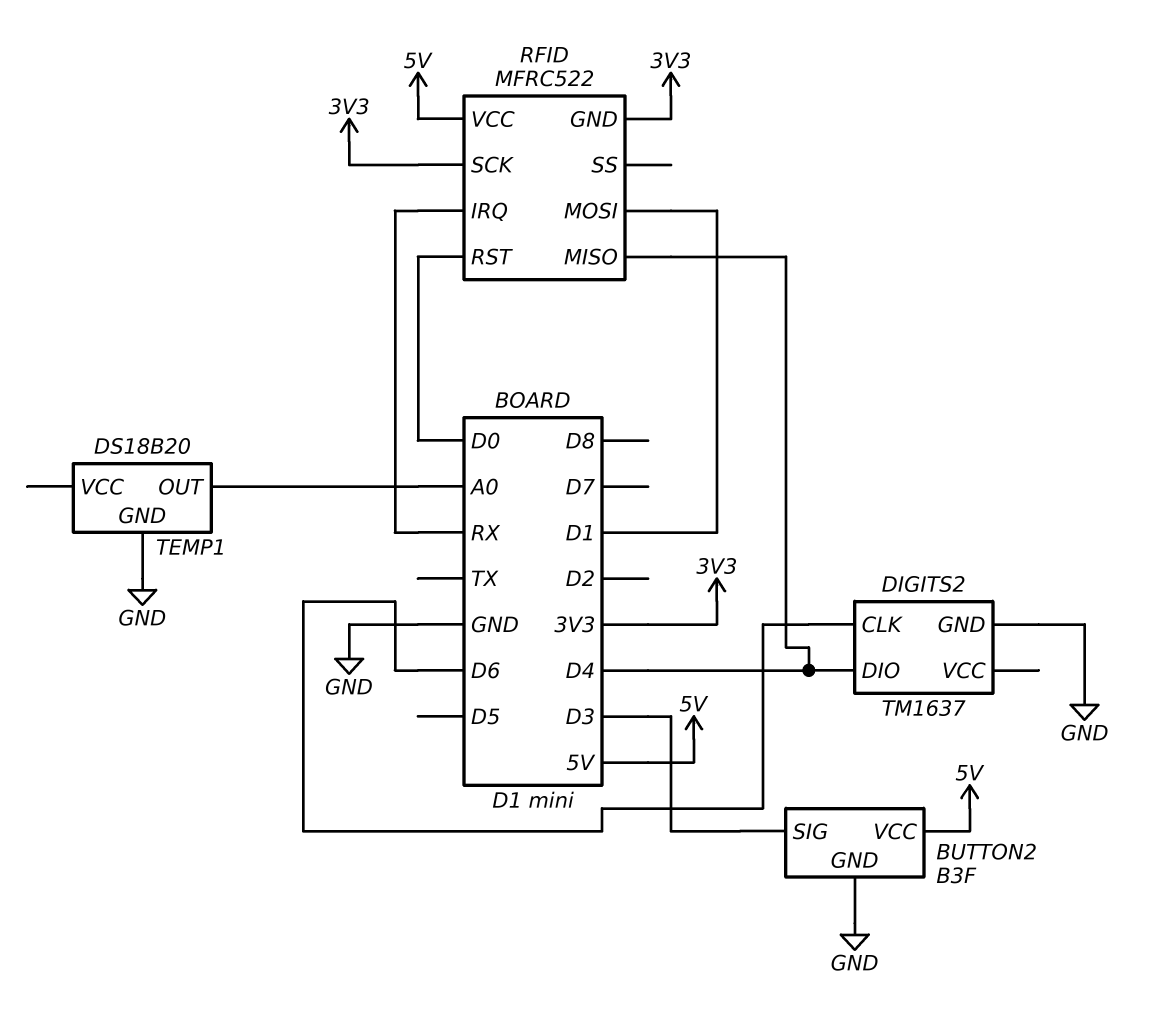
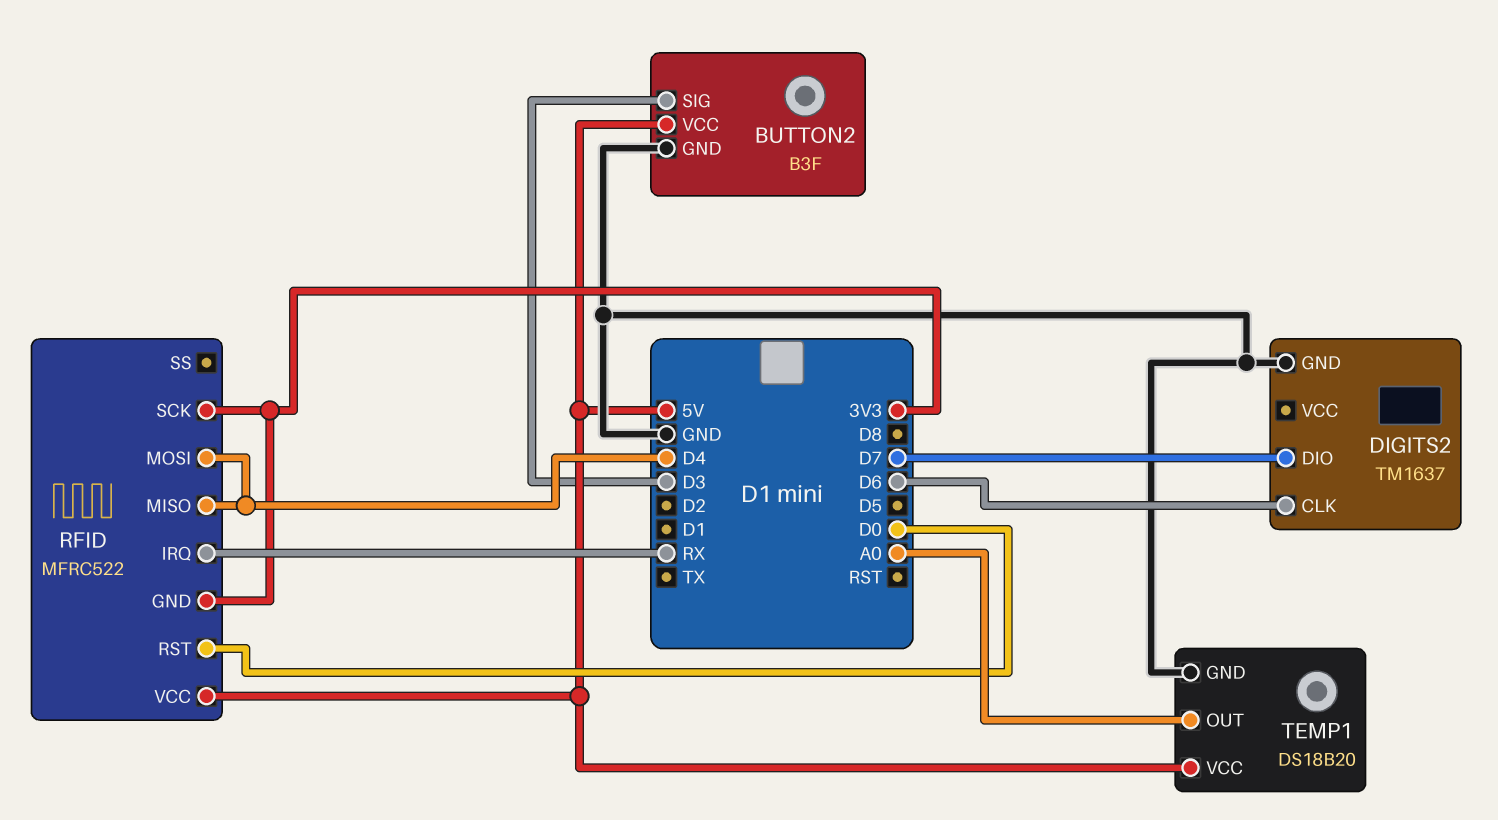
DIGITS2 pin DIO: D4 -> D7
RFID pin MOSI: D1 -> D4
TEMP1 pin VCC: none -> 5V

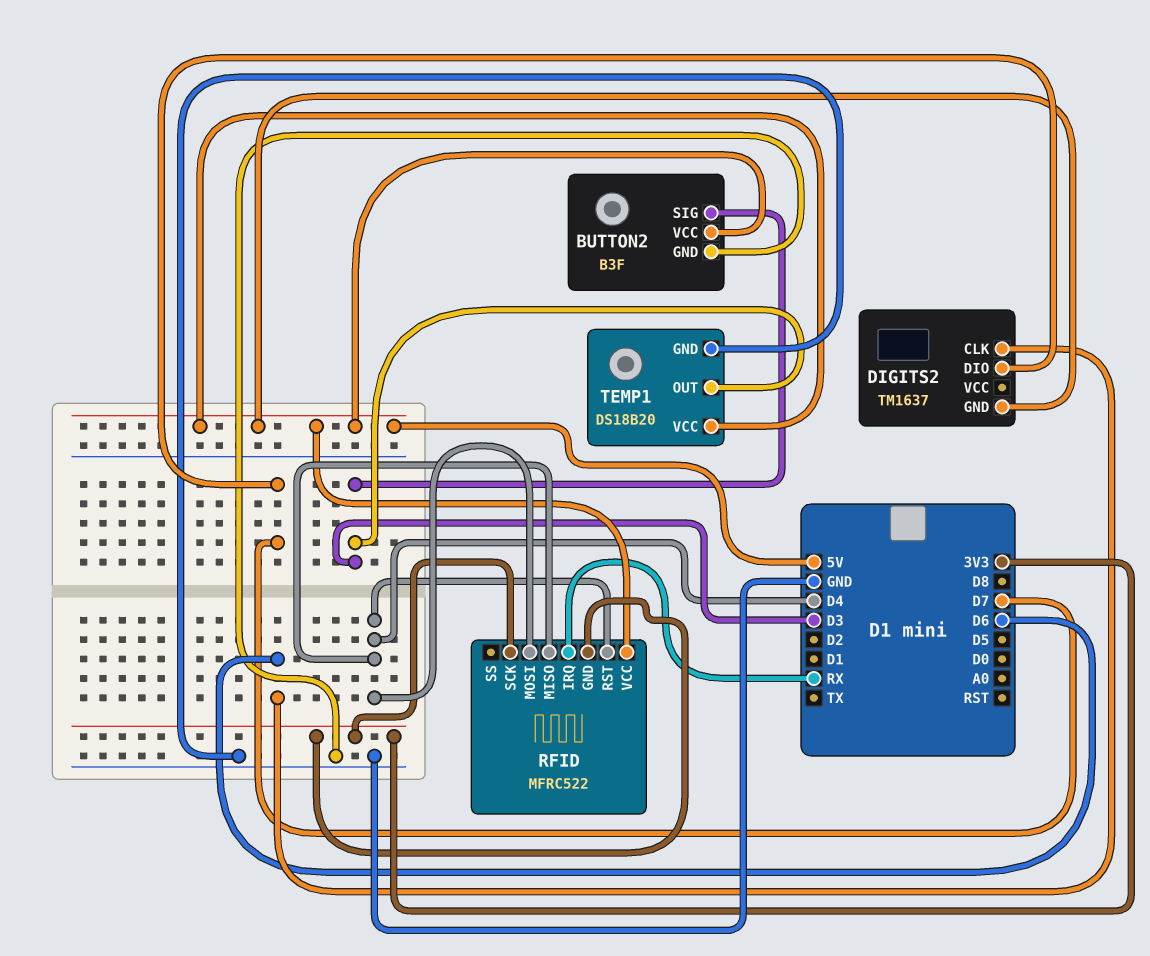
DIGITS2 pin GND: GND -> 5V
RFID pin RST: D0 -> D4
TEMP1 pin OUT: A0 -> D3

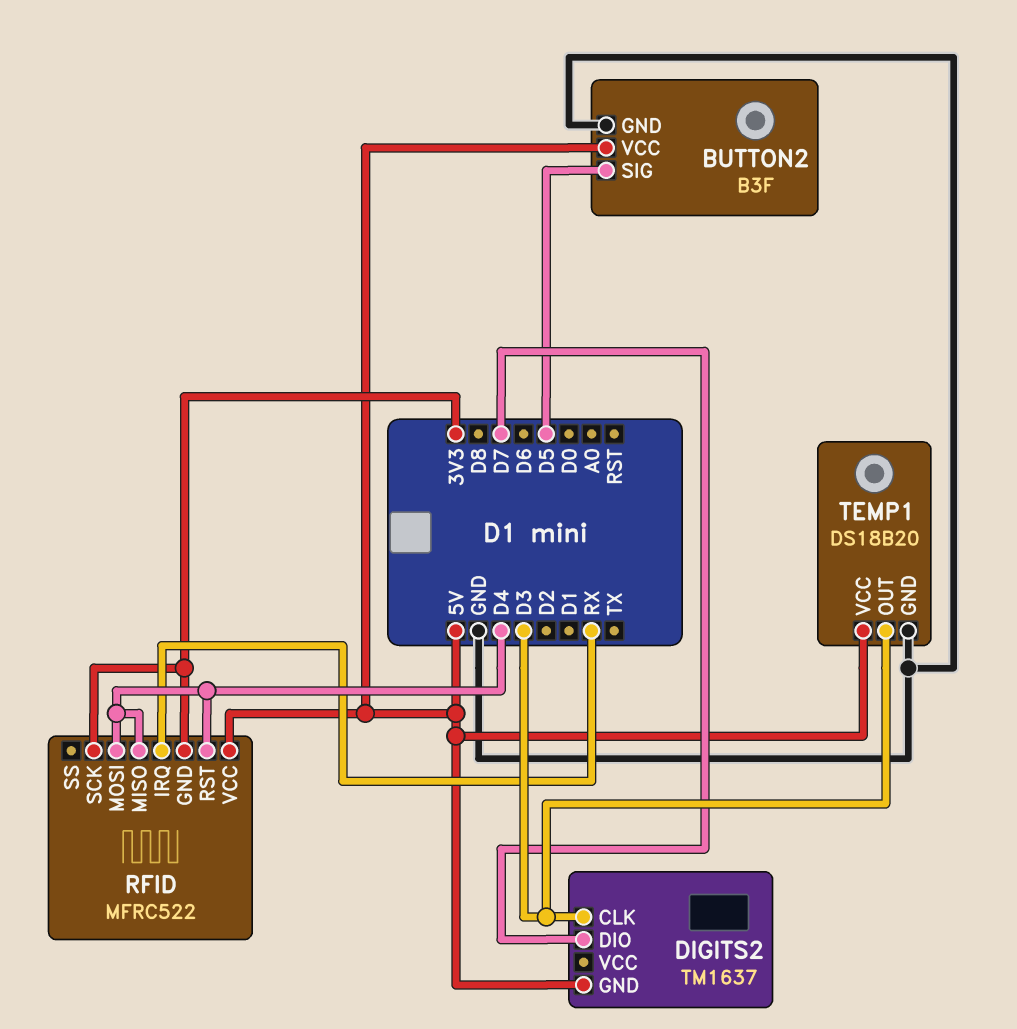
BUTTON2 pin SIG: D3 -> D5
DIGITS2 pin CLK: D6 -> D3

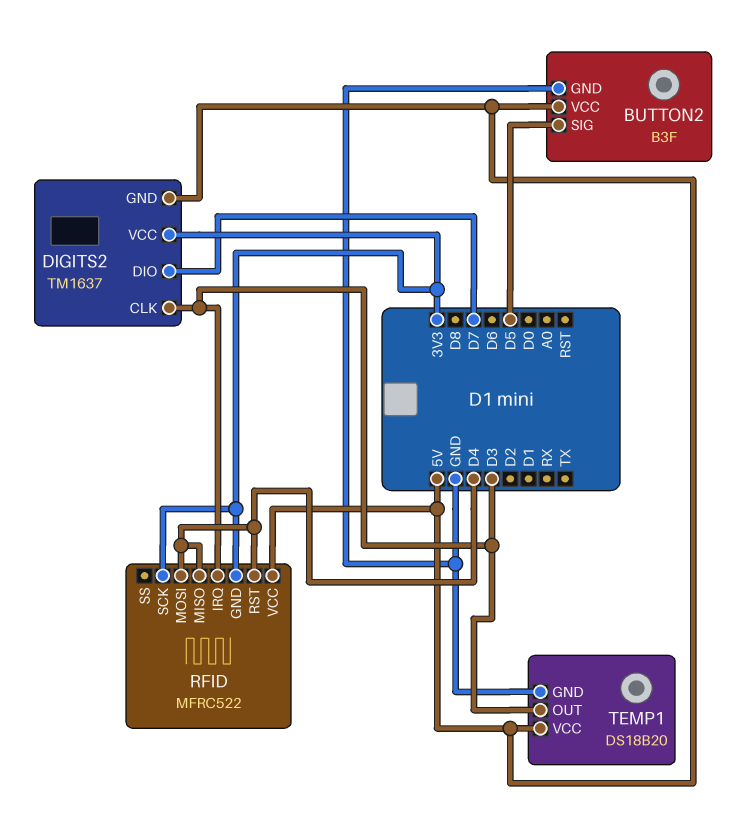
DIGITS2 pin VCC: none -> 3V3
RFID pin IRQ: RX -> D3

